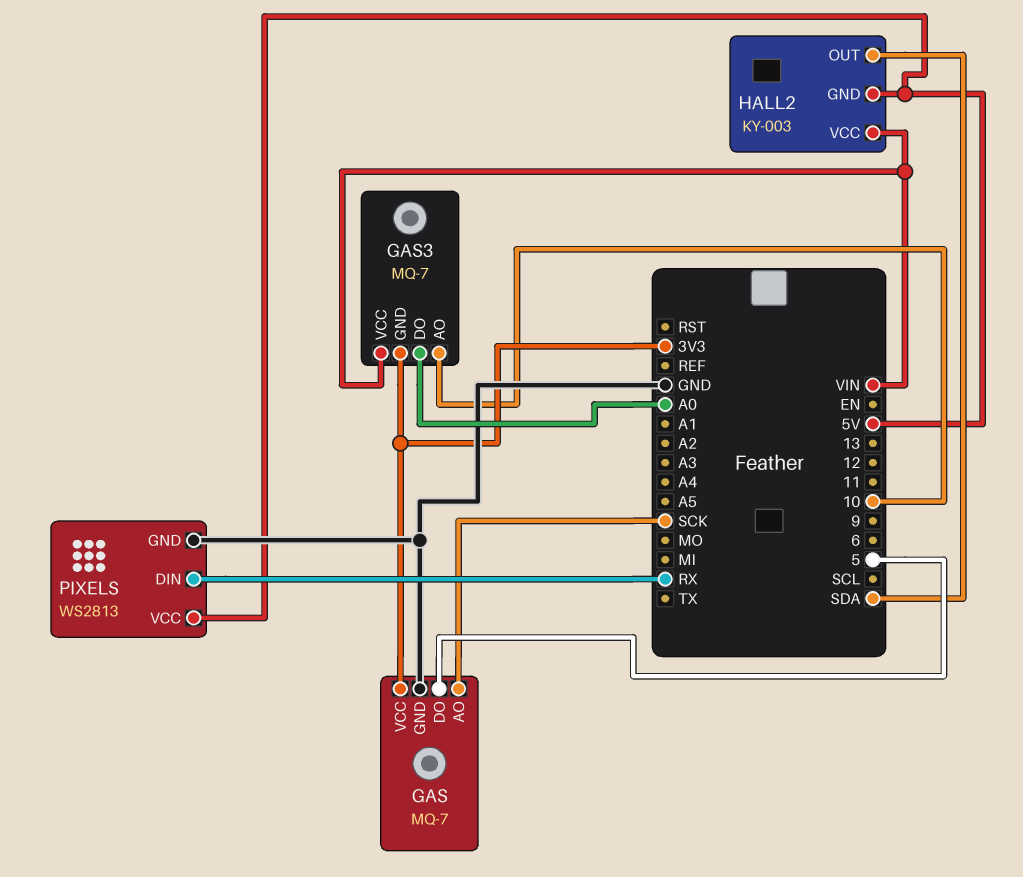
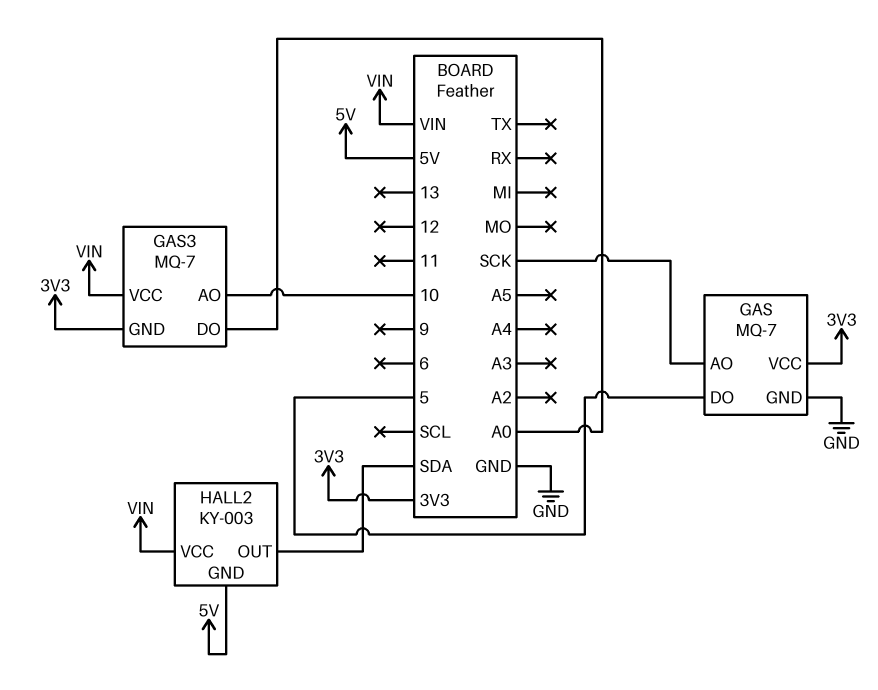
PIXELS: WS2813 -> none
PIXELS pin DIN: RX -> none
PIXELS pin GND: GND -> none
PIXELS pin VCC: 5V -> none

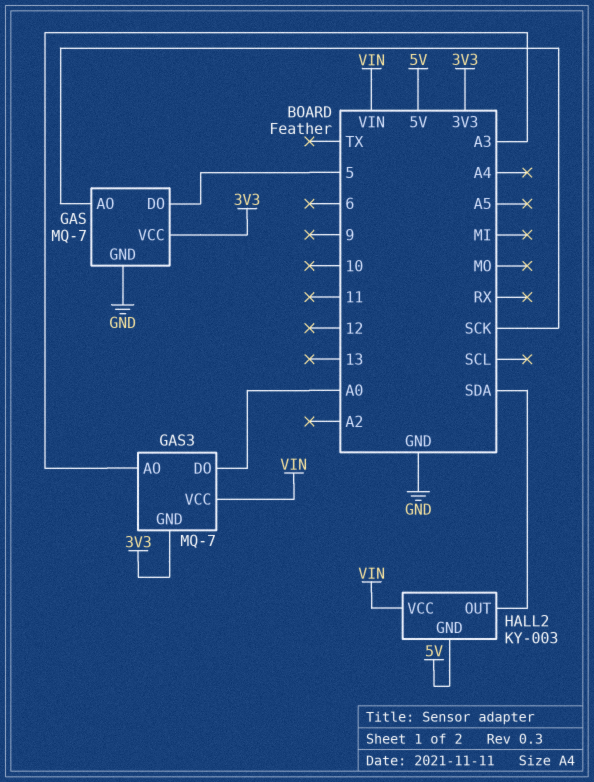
GAS3 pin AO: 10 -> A3

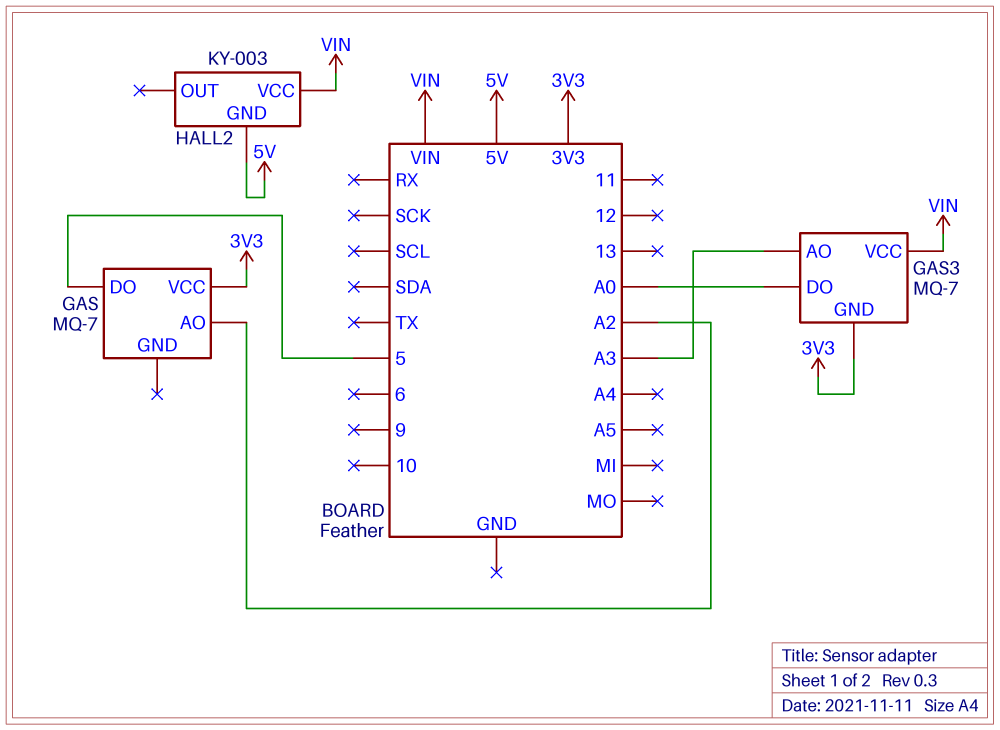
GAS pin AO: SCK -> A2
GAS pin GND: GND -> none
HALL2 pin OUT: SDA -> none

